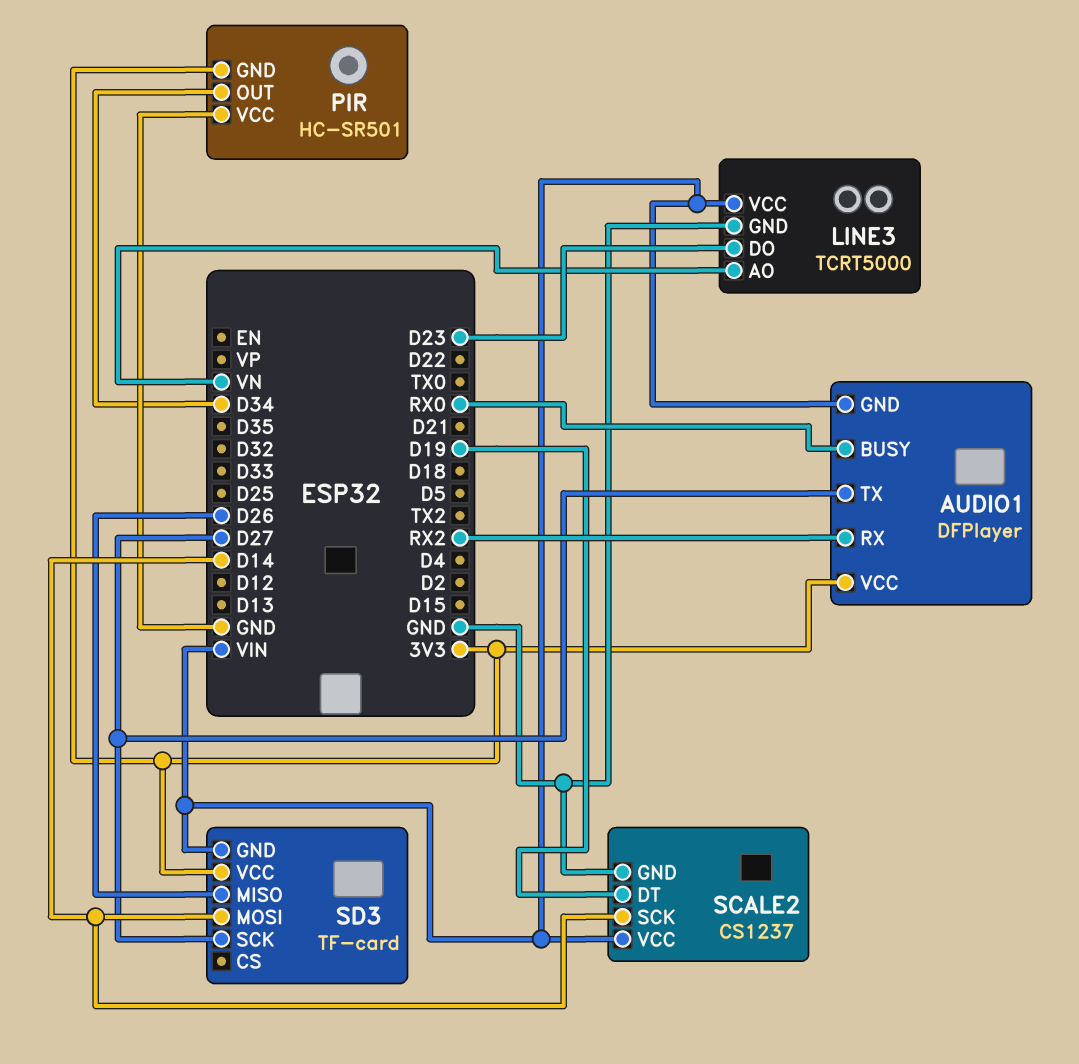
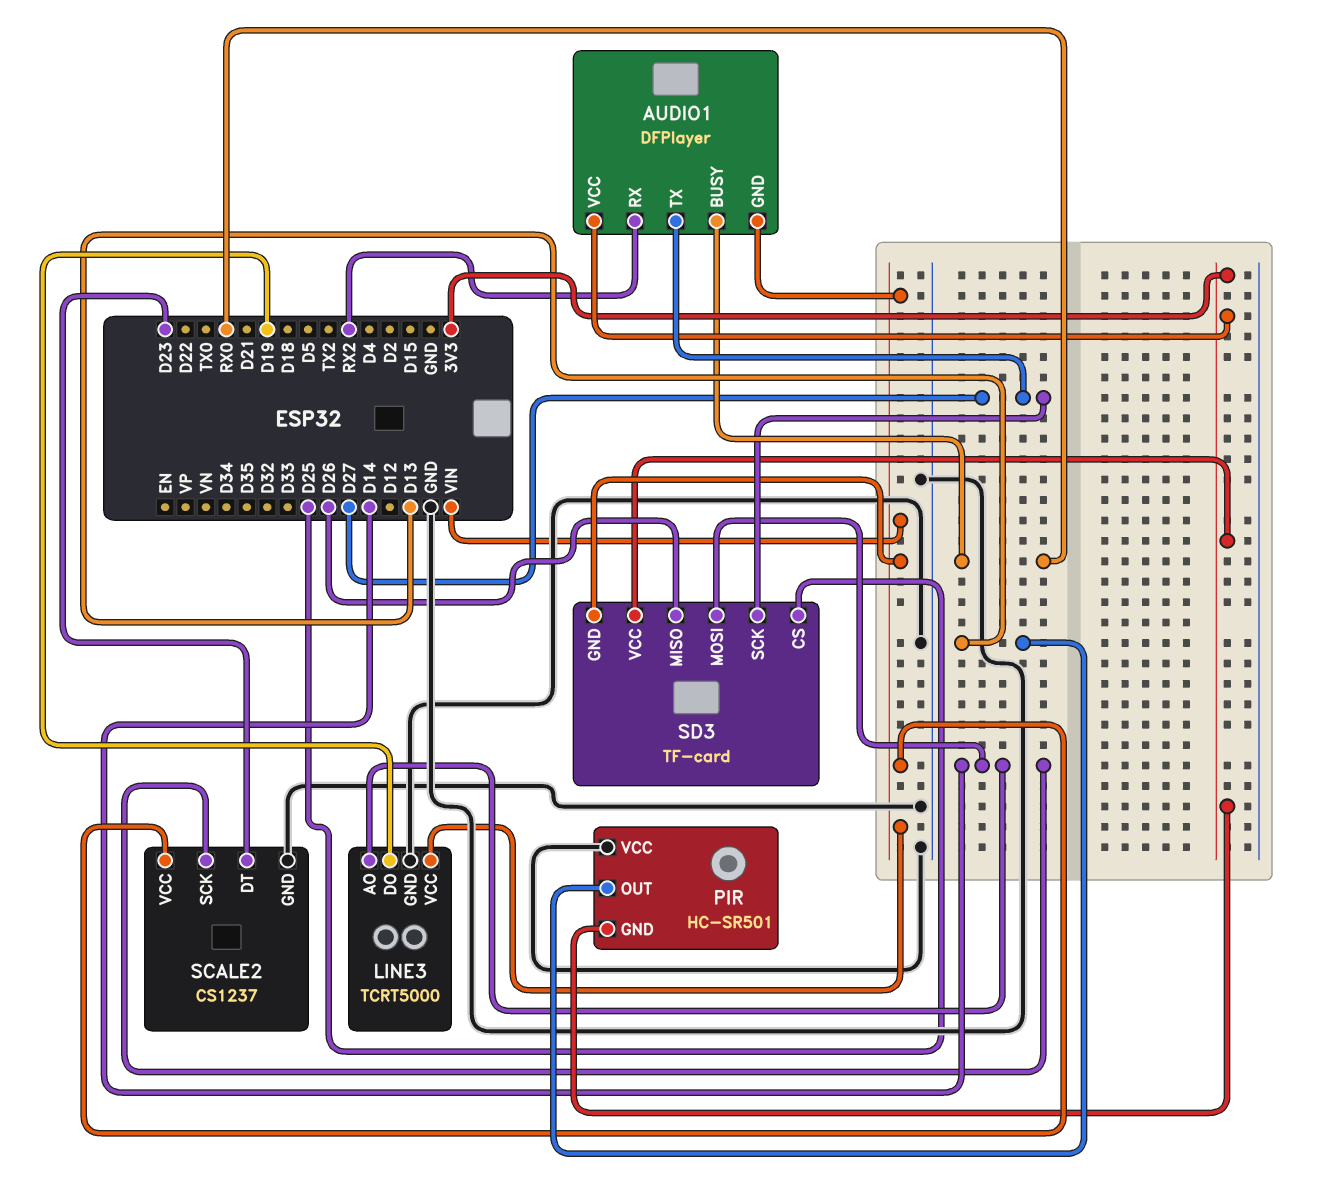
LINE3 pin AO: VN -> D14
LINE3 pin DO: D23 -> D19
PIR pin OUT: D34 -> D13
SCALE2 pin DT: D19 -> D23
SD3 pin CS: none -> D25

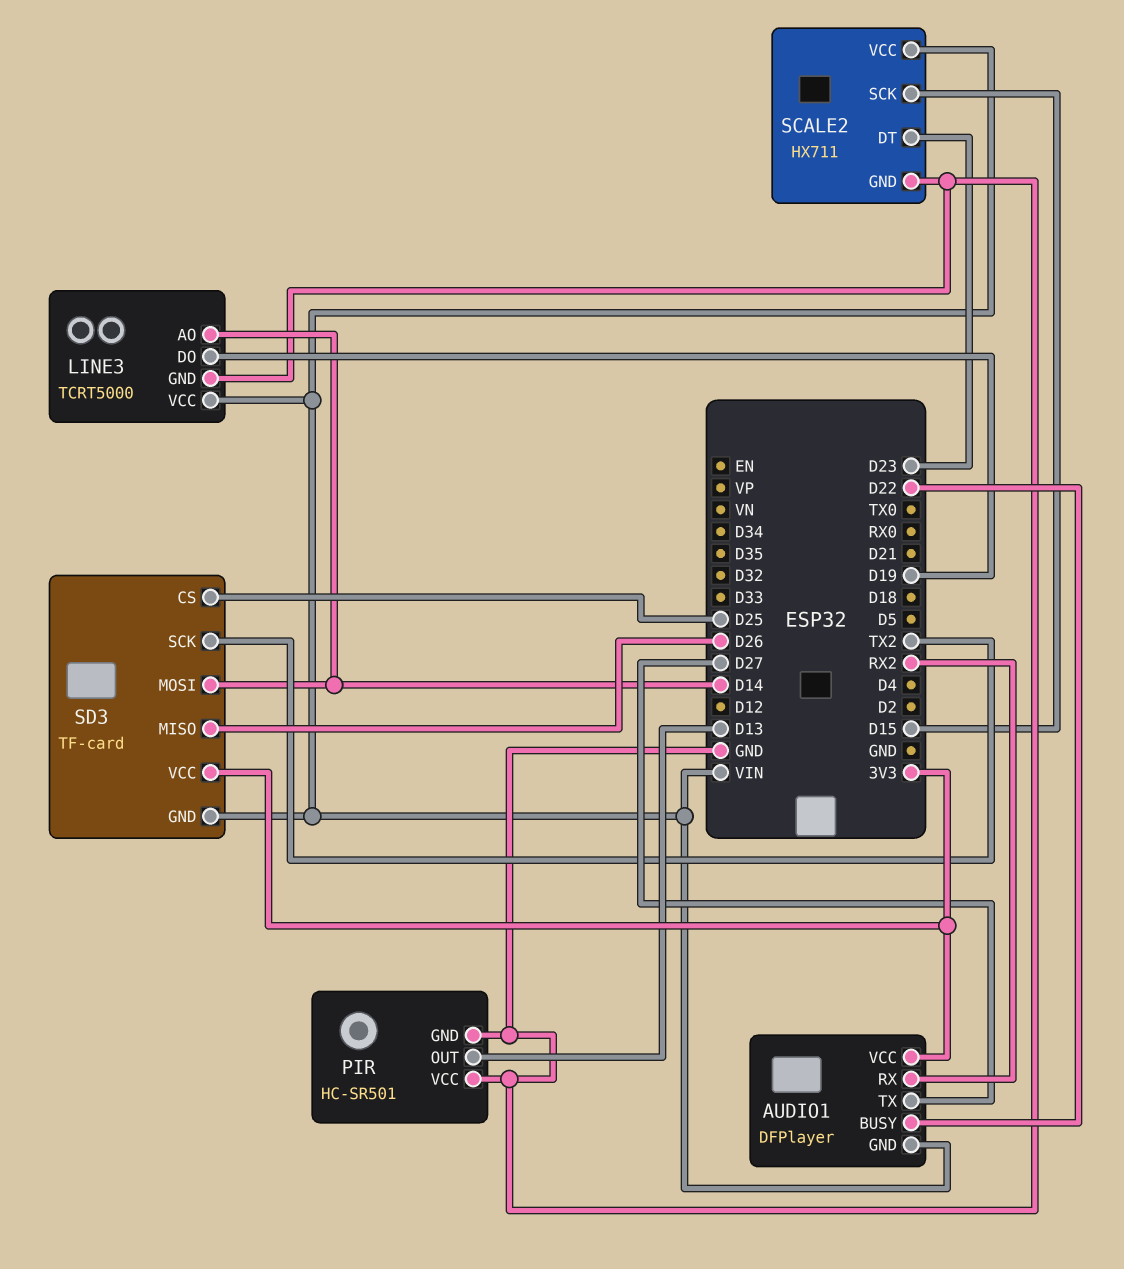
AUDIO1 pin BUSY: RX0 -> D22
PIR pin GND: 3V3 -> GND
SCALE2: CS1237 -> HX711
SCALE2 pin SCK: D14 -> D15
SD3 pin SCK: D27 -> TX2

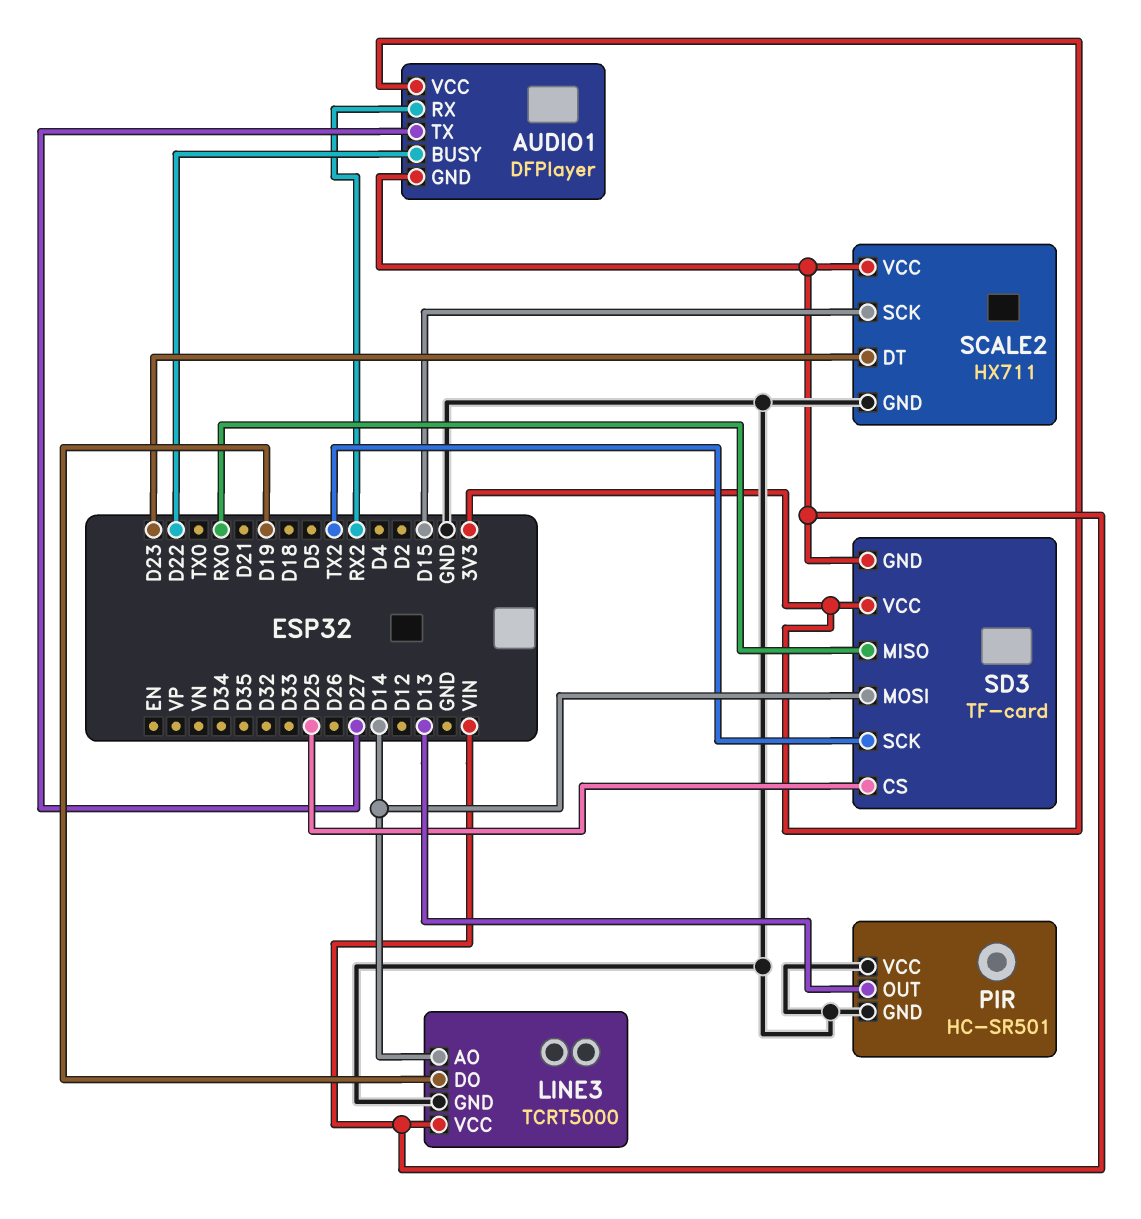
SD3 pin MISO: D26 -> RX0

